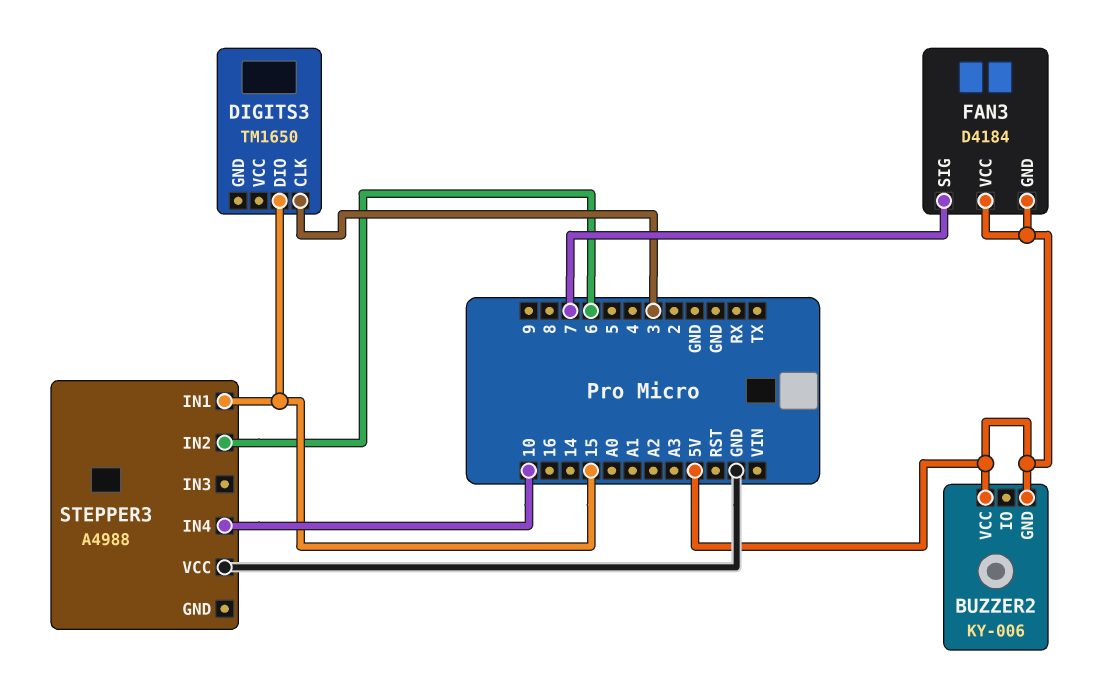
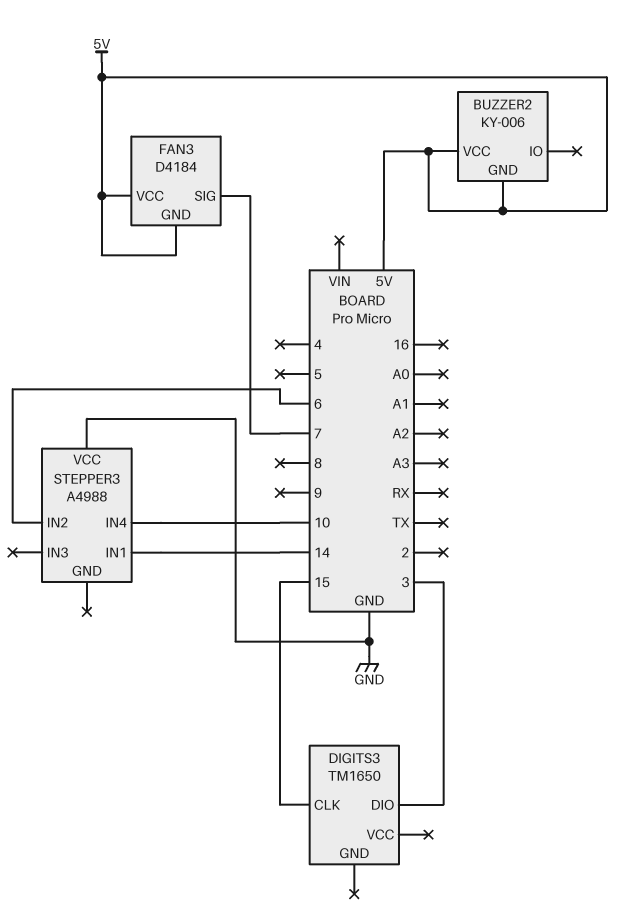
DIGITS3 pin CLK: 3 -> 15
DIGITS3 pin DIO: 15 -> 3
STEPPER3 pin IN1: 15 -> 14

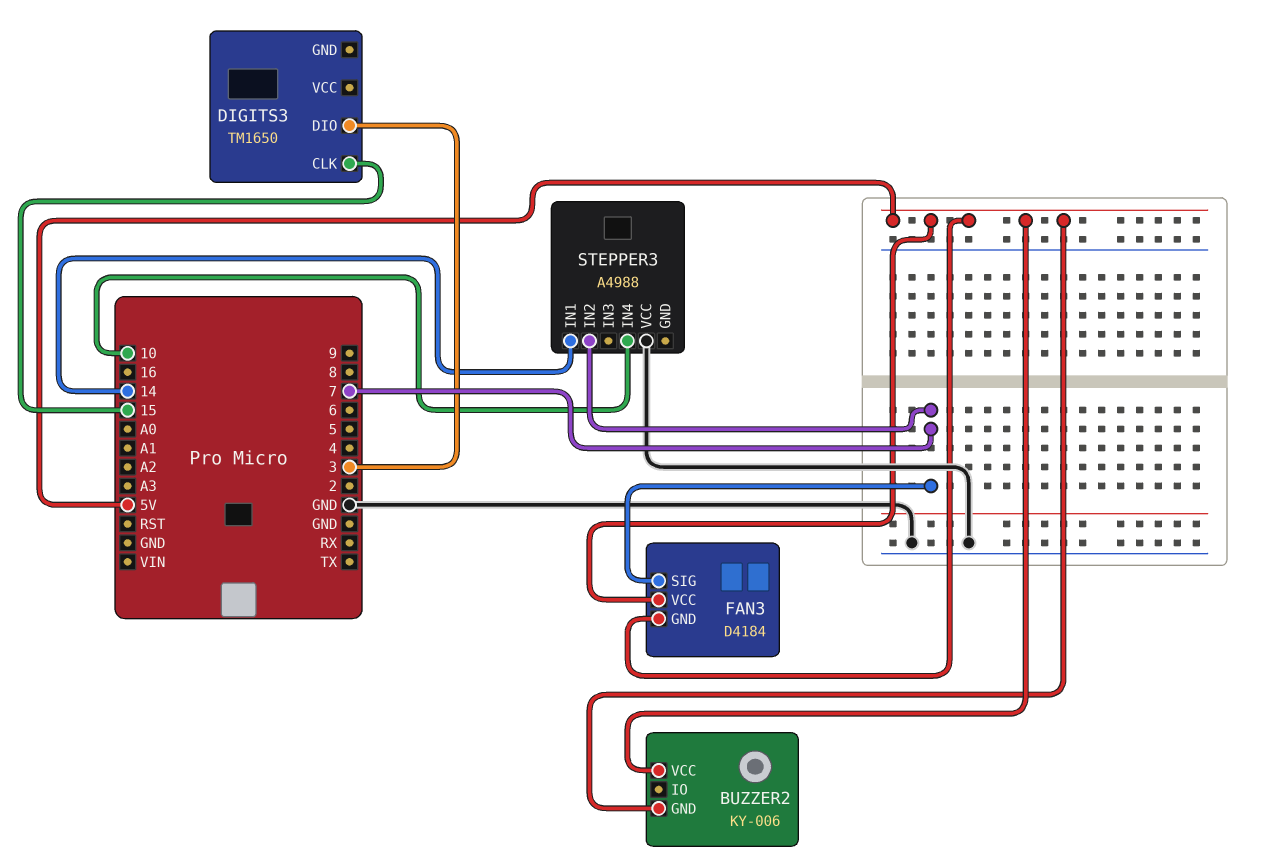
STEPPER3 pin IN2: 6 -> 7

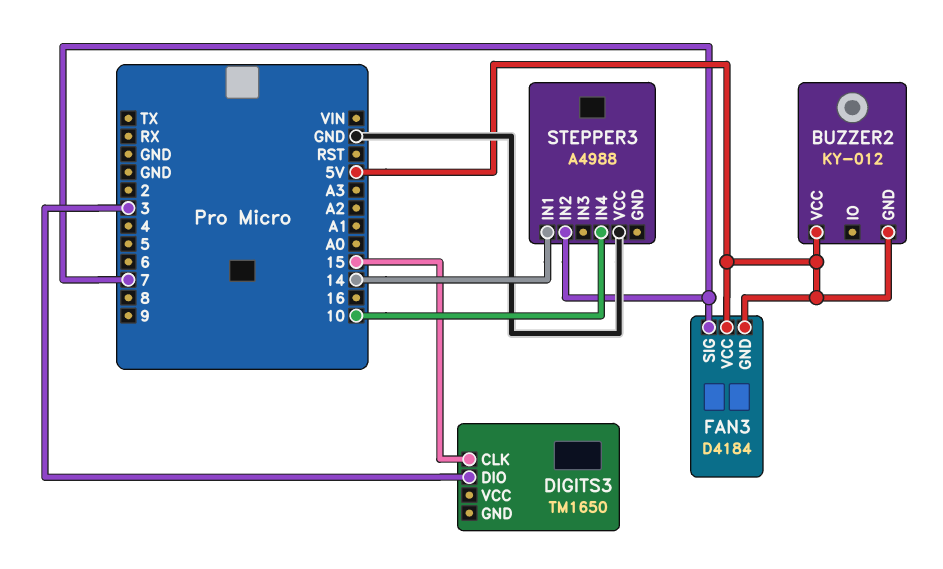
BUZZER2: KY-006 -> KY-012

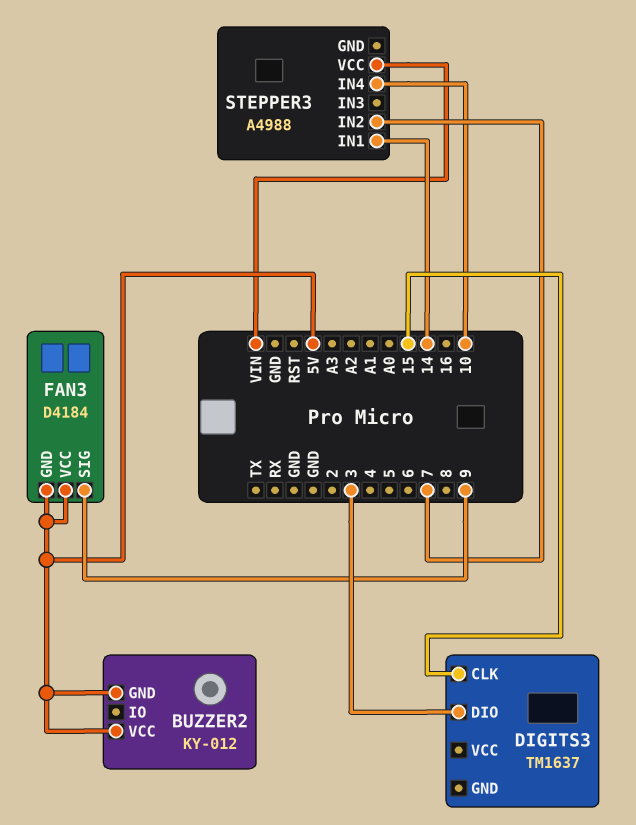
DIGITS3: TM1650 -> TM1637
FAN3 pin SIG: 7 -> 9
STEPPER3 pin VCC: GND -> VIN

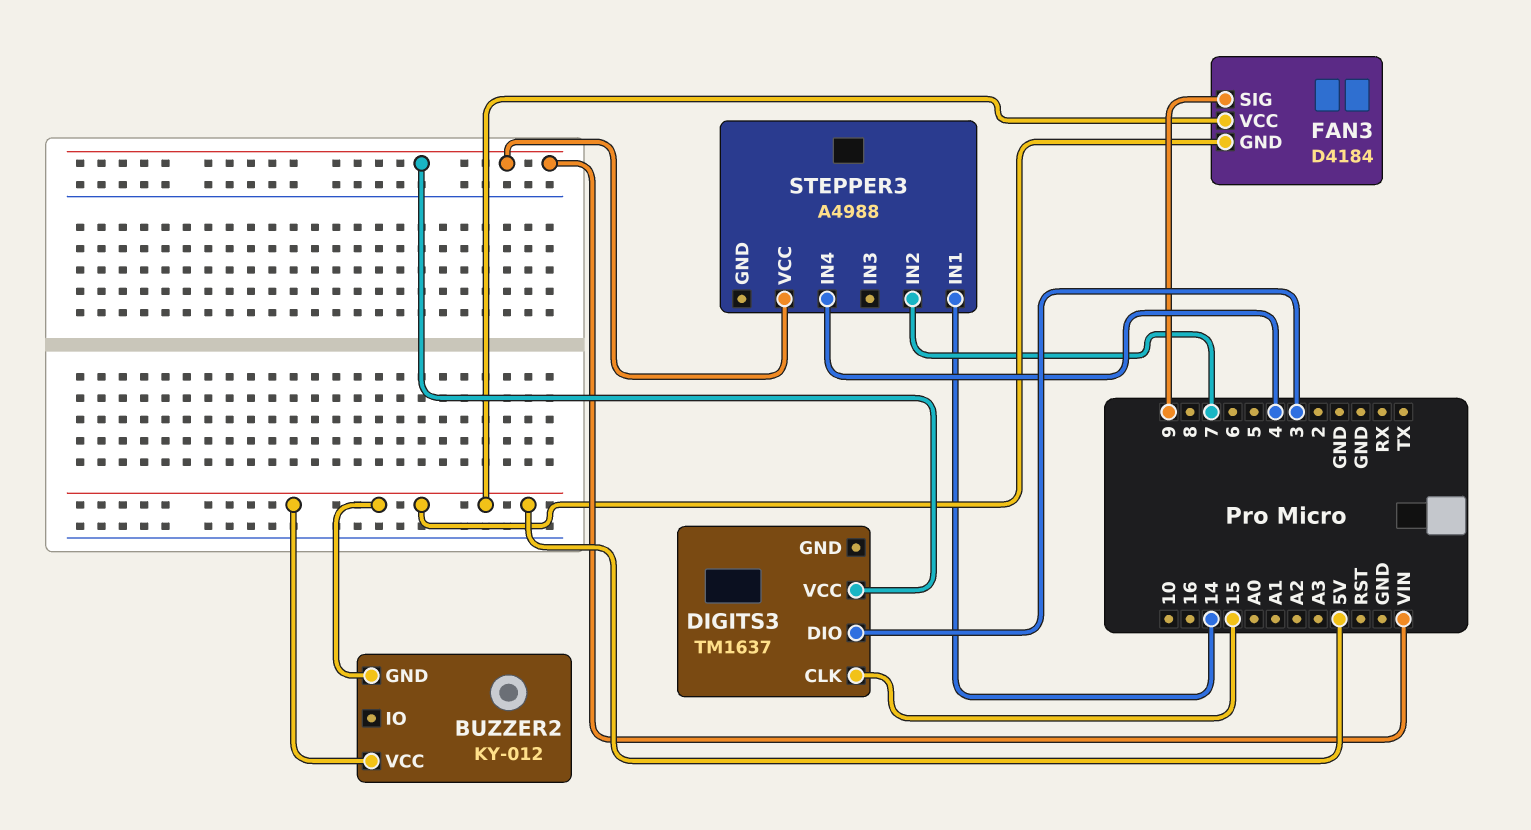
DIGITS3 pin VCC: none -> VIN
STEPPER3 pin IN4: 10 -> 4

